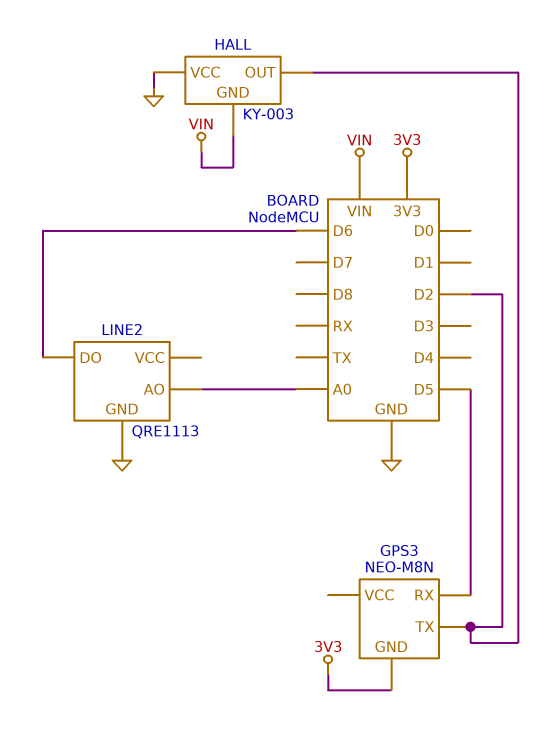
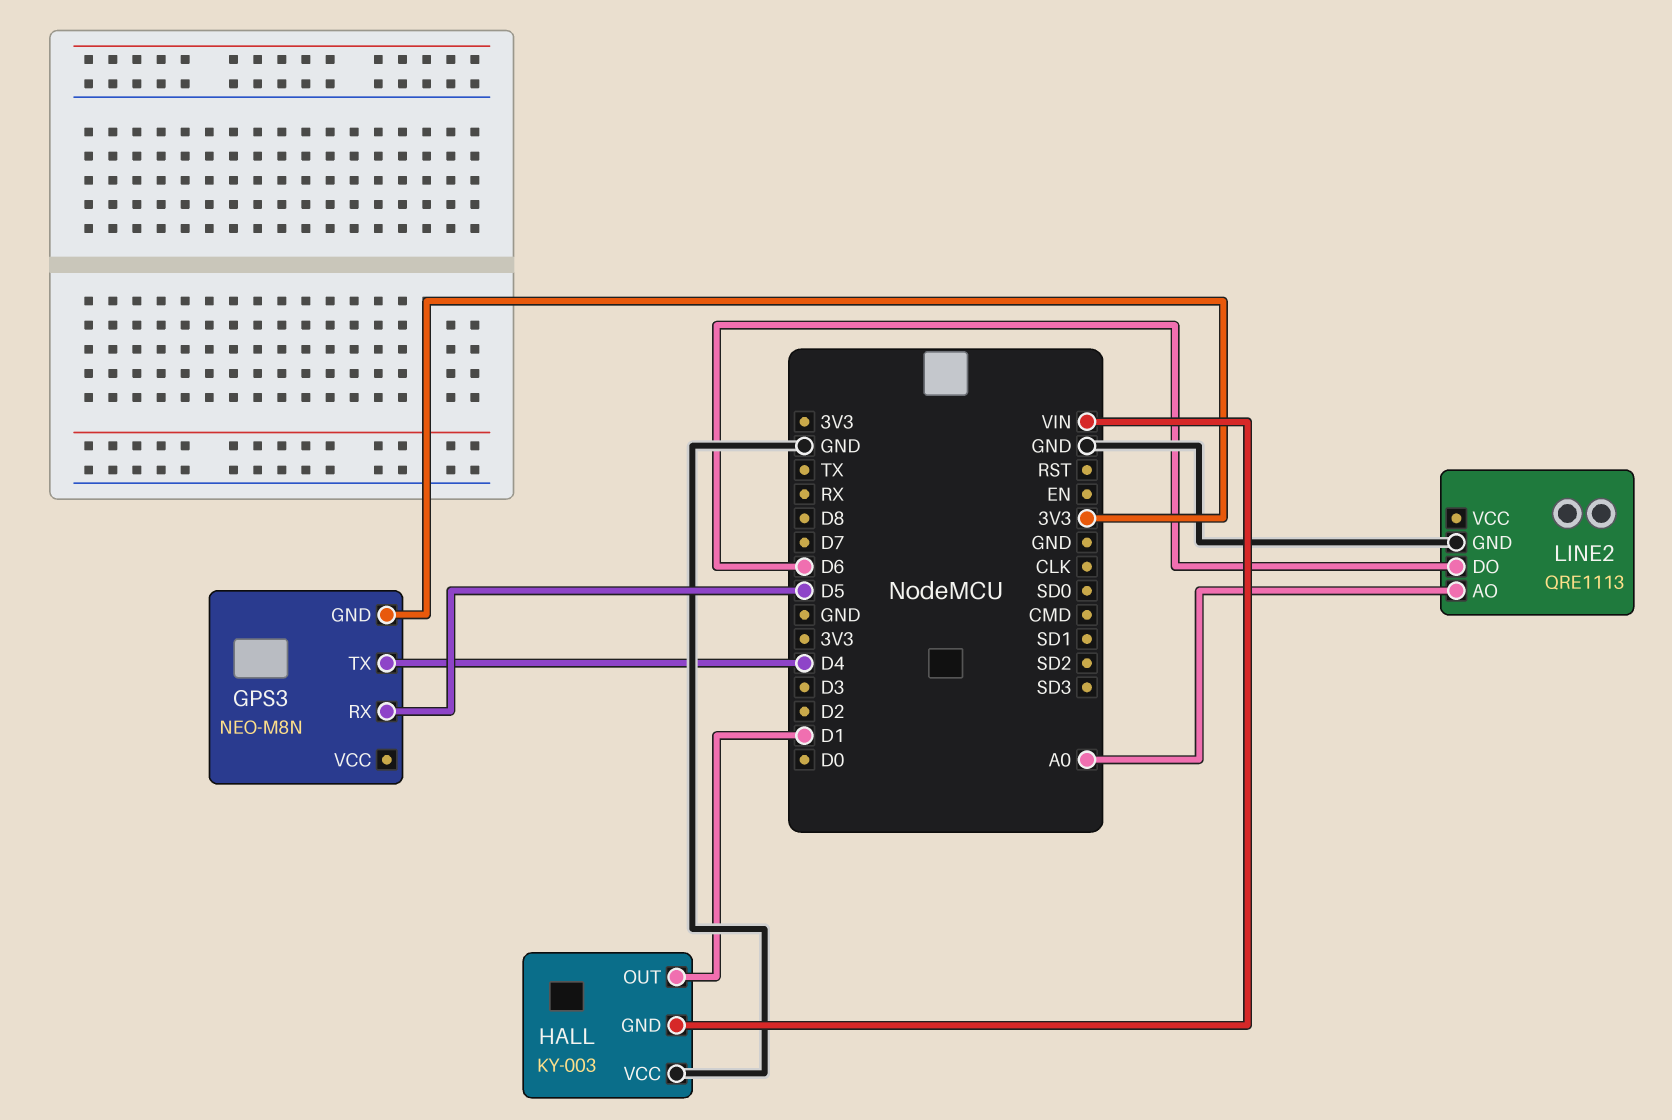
GPS3 pin TX: D2 -> D4
HALL pin OUT: D2 -> D1

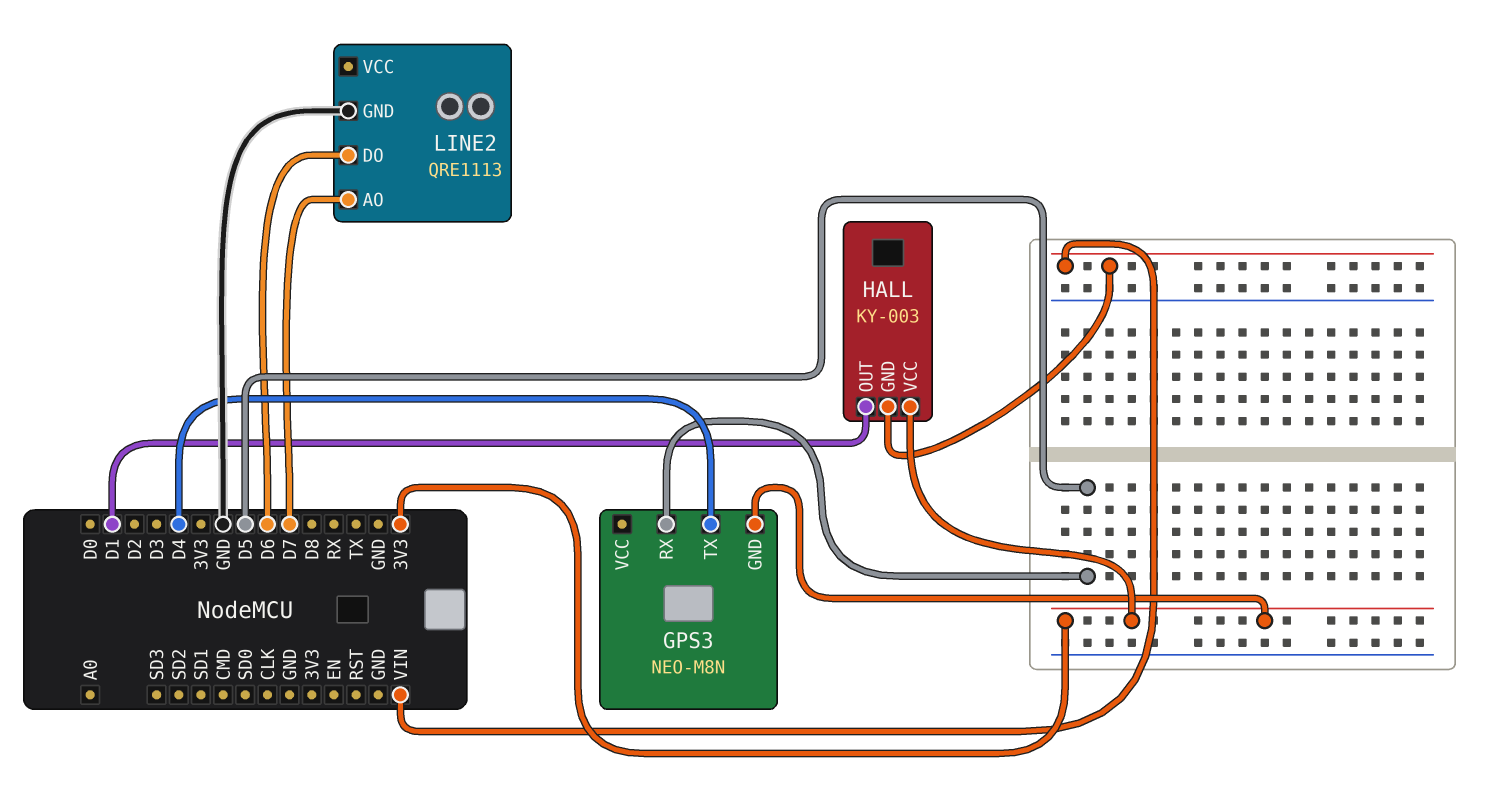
HALL pin VCC: GND -> 3V3
LINE2 pin AO: A0 -> D7

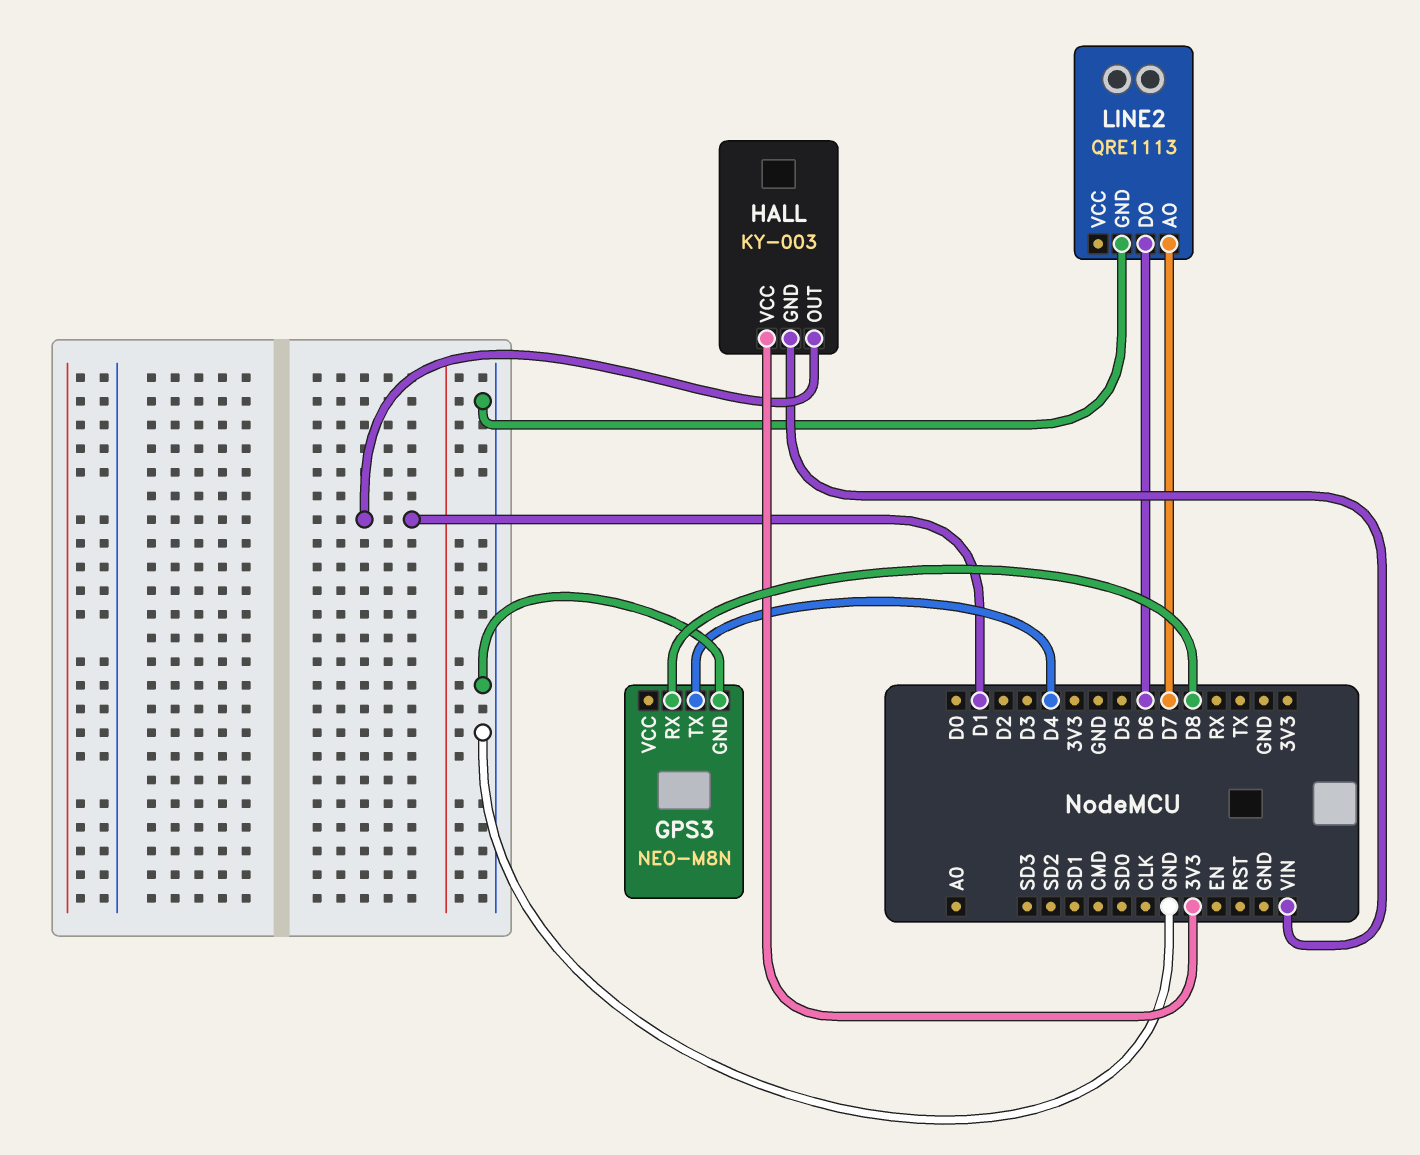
GPS3 pin GND: 3V3 -> GND
GPS3 pin RX: D5 -> D8

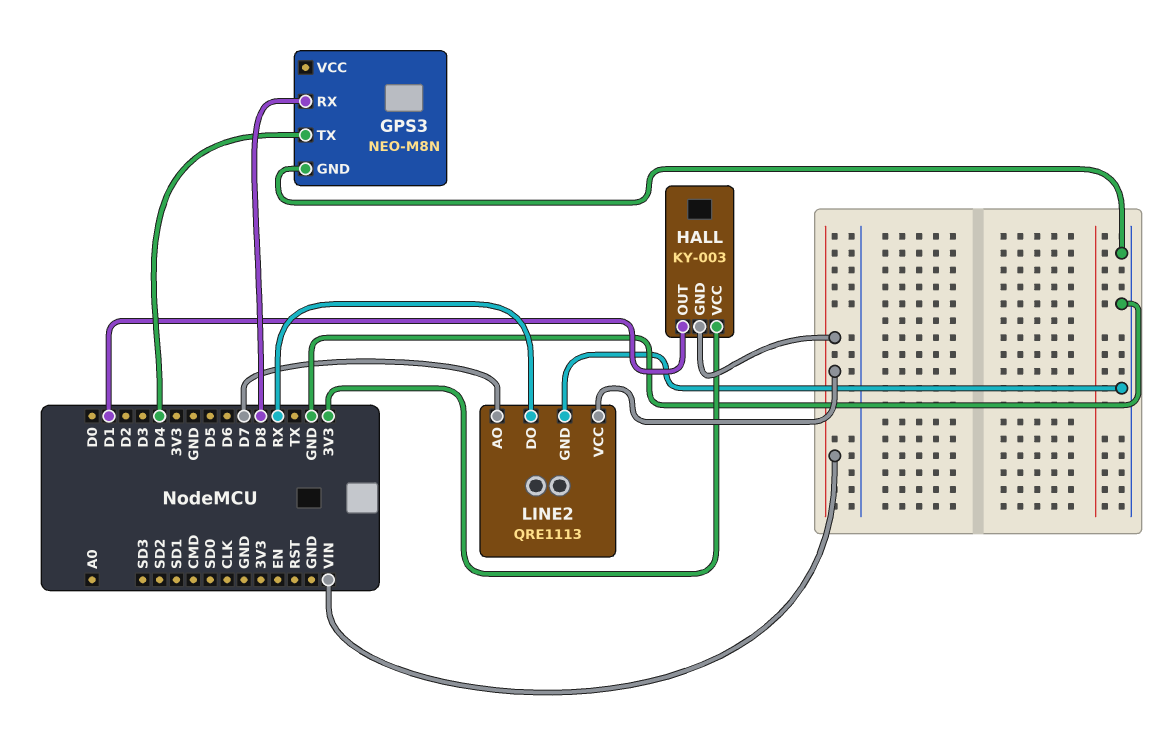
LINE2 pin DO: D6 -> RX
LINE2 pin VCC: none -> VIN

